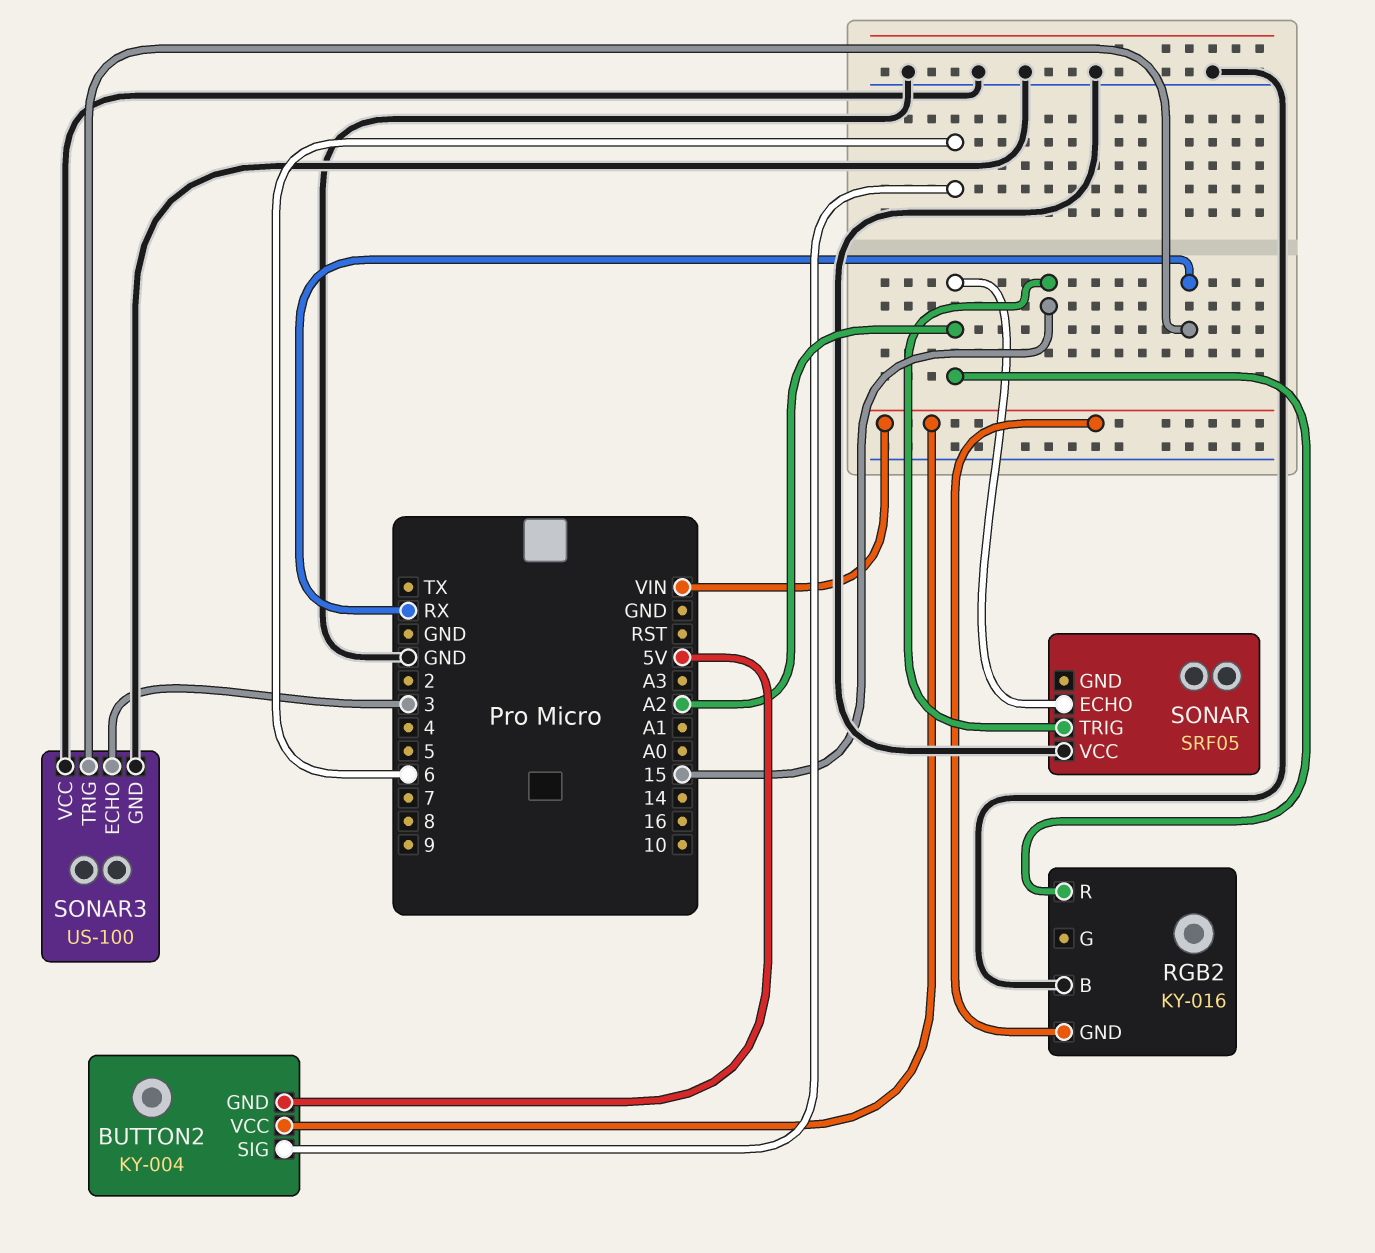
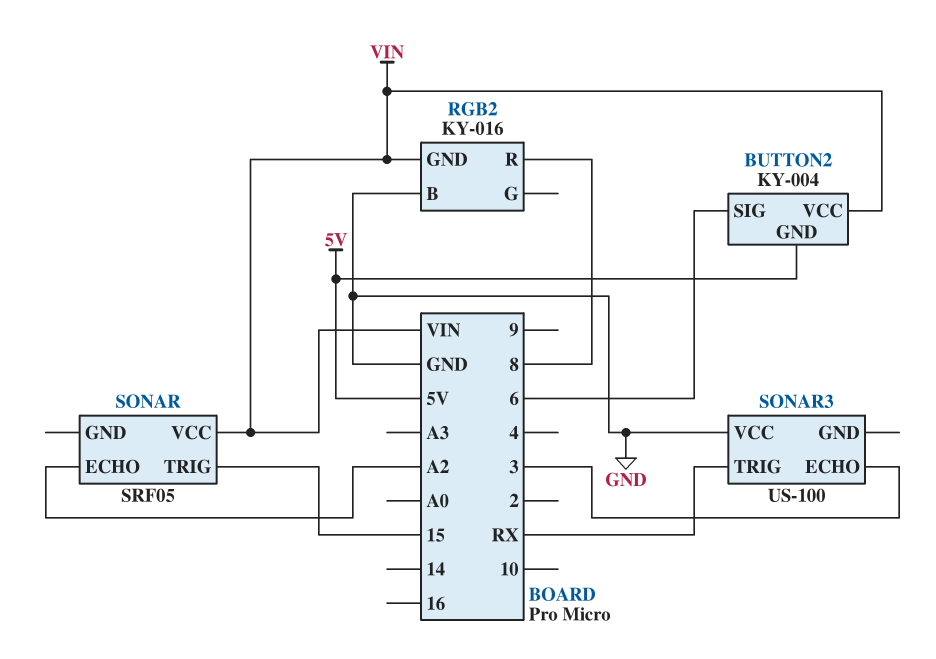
RGB2 pin R: A2 -> 8
SONAR pin VCC: GND -> VIN
SONAR3 pin GND: GND -> none

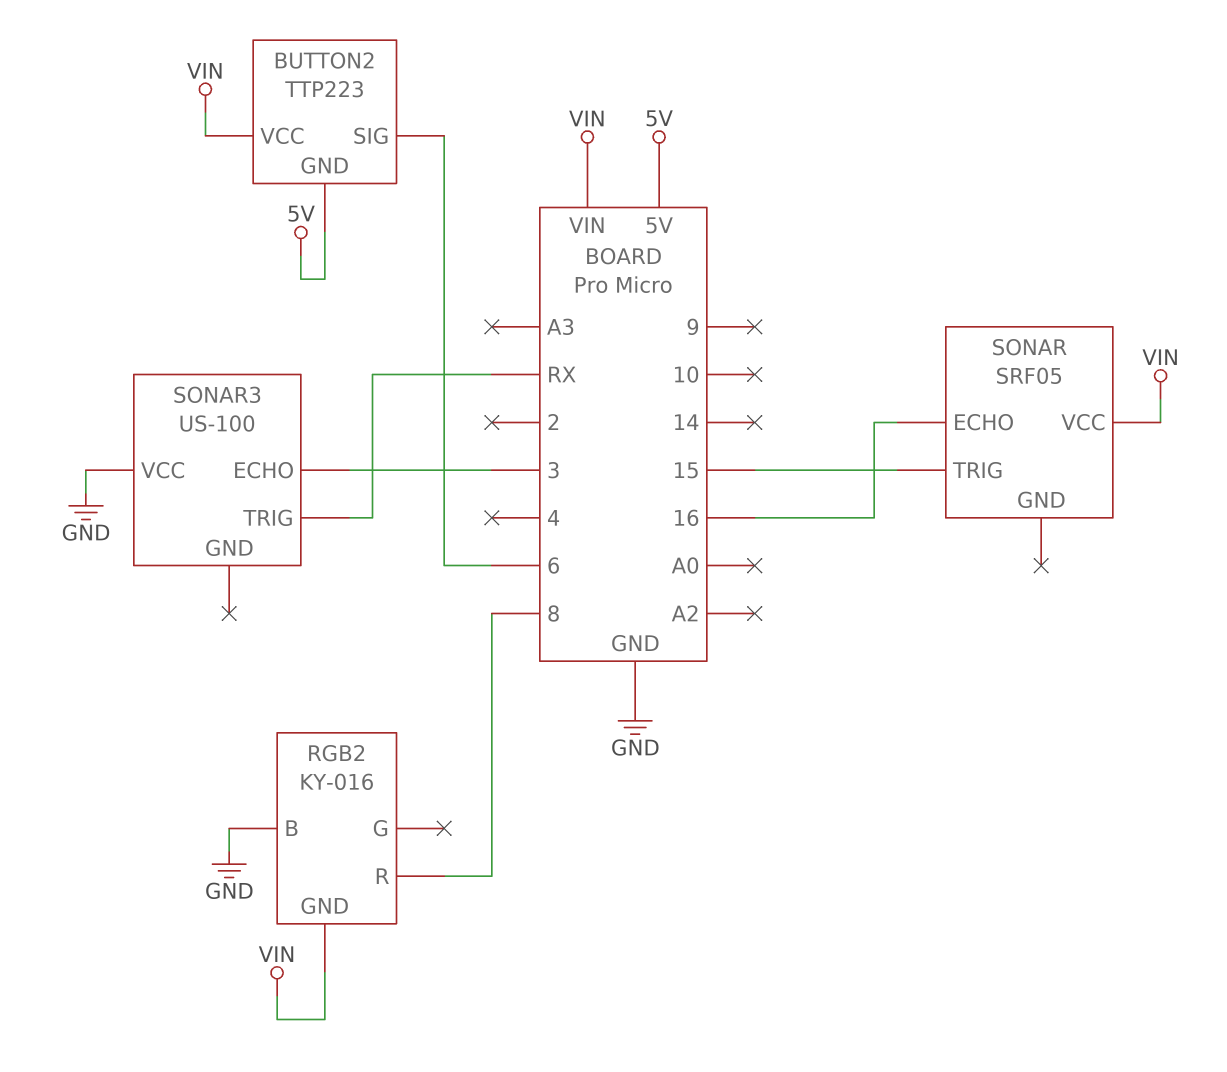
BUTTON2: KY-004 -> TTP223
SONAR pin ECHO: A2 -> 16

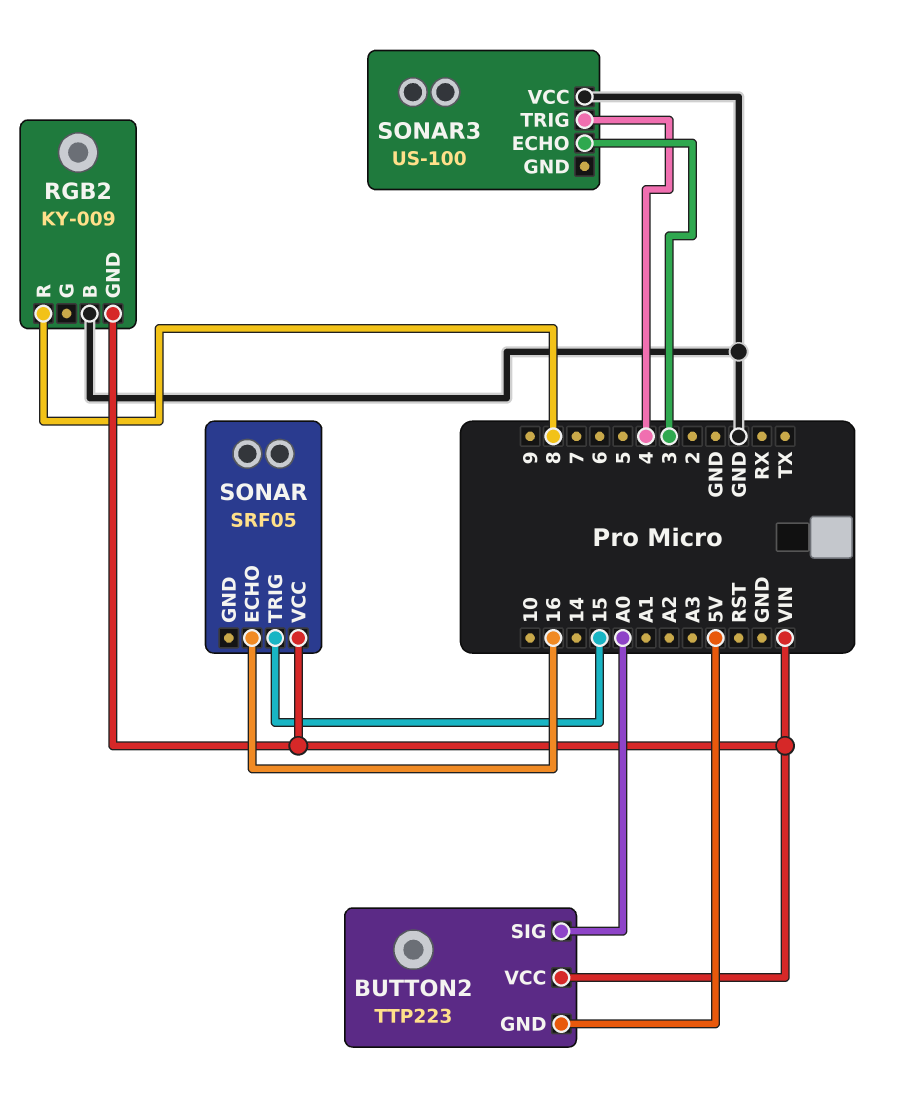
BUTTON2 pin SIG: 6 -> A0
RGB2: KY-016 -> KY-009
SONAR3 pin TRIG: RX -> 4

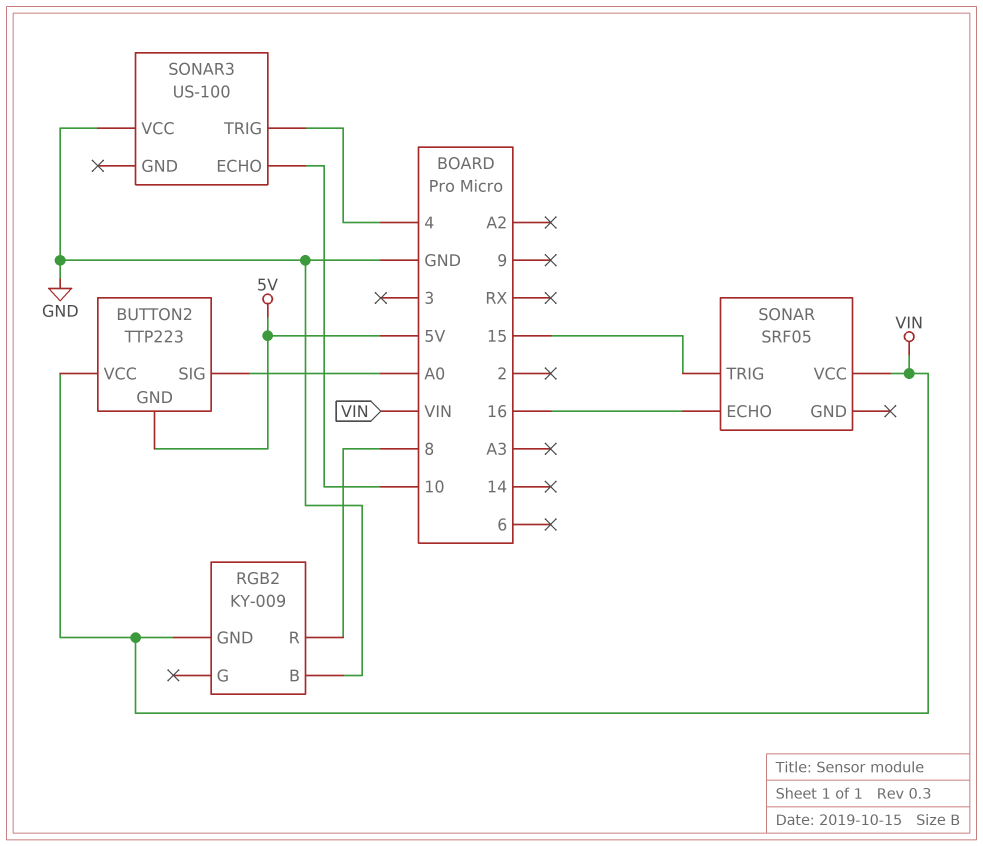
SONAR3 pin ECHO: 3 -> 10

